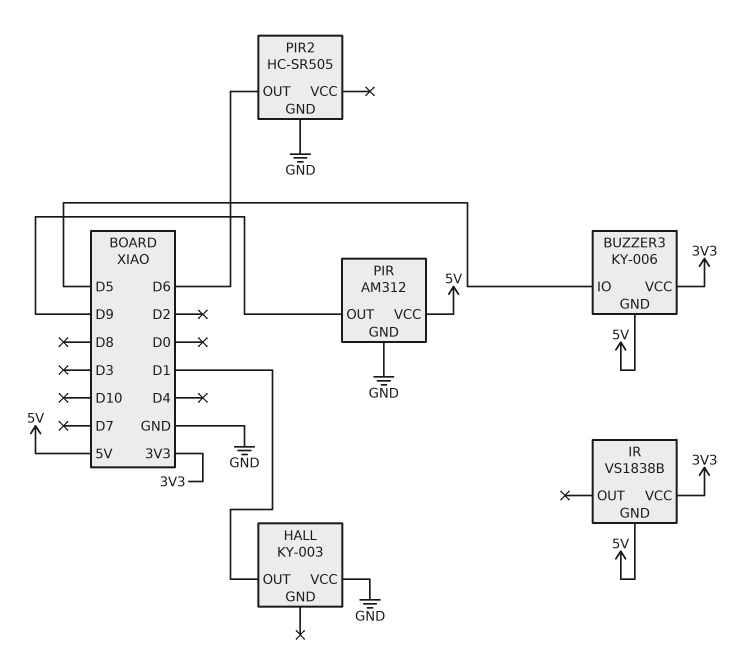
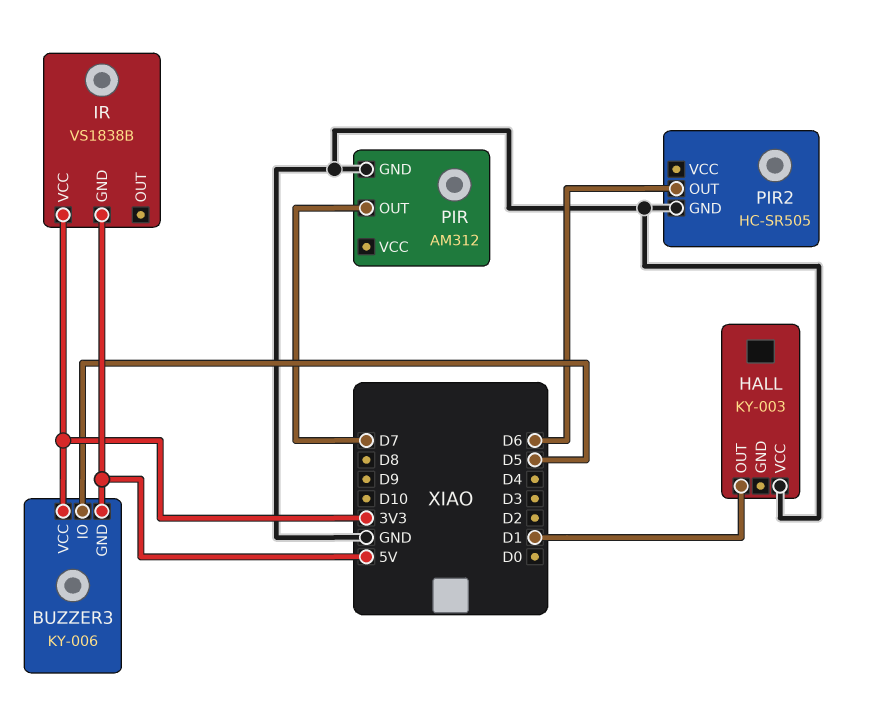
PIR pin OUT: D9 -> D7
PIR pin VCC: 5V -> none

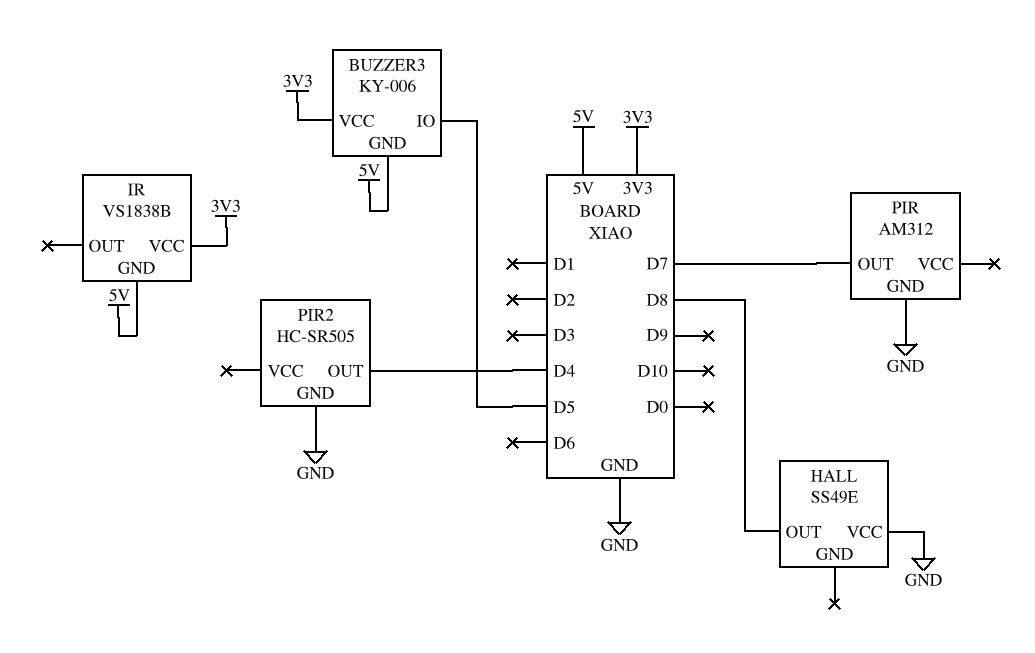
HALL: KY-003 -> SS49E
HALL pin OUT: D1 -> D8
PIR2 pin OUT: D6 -> D4

